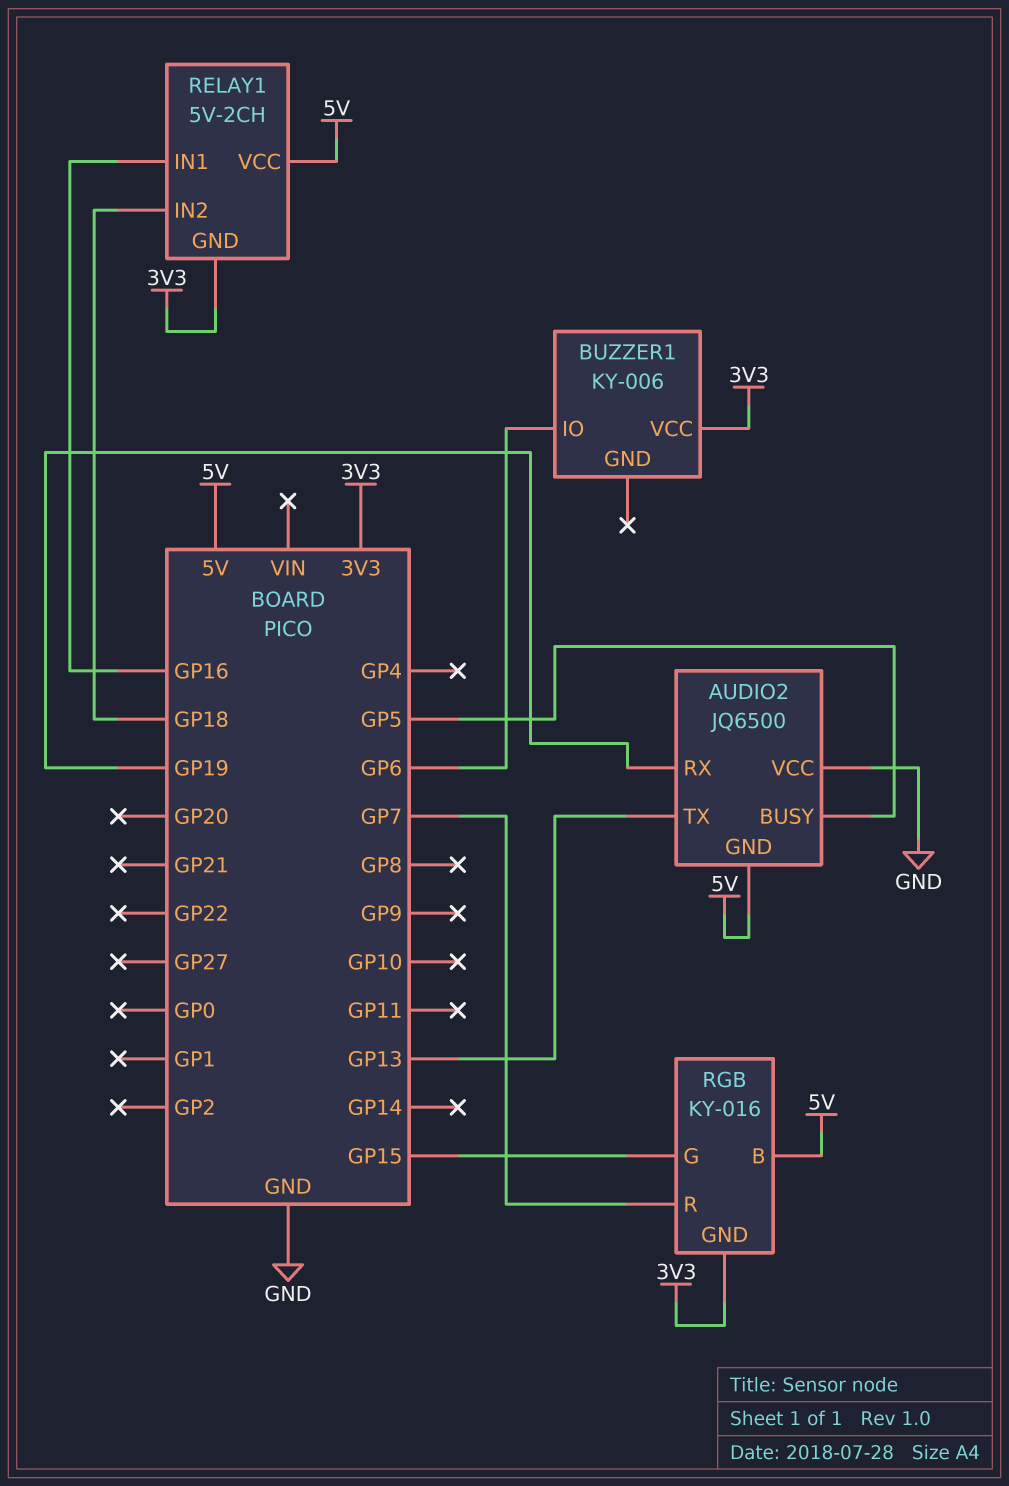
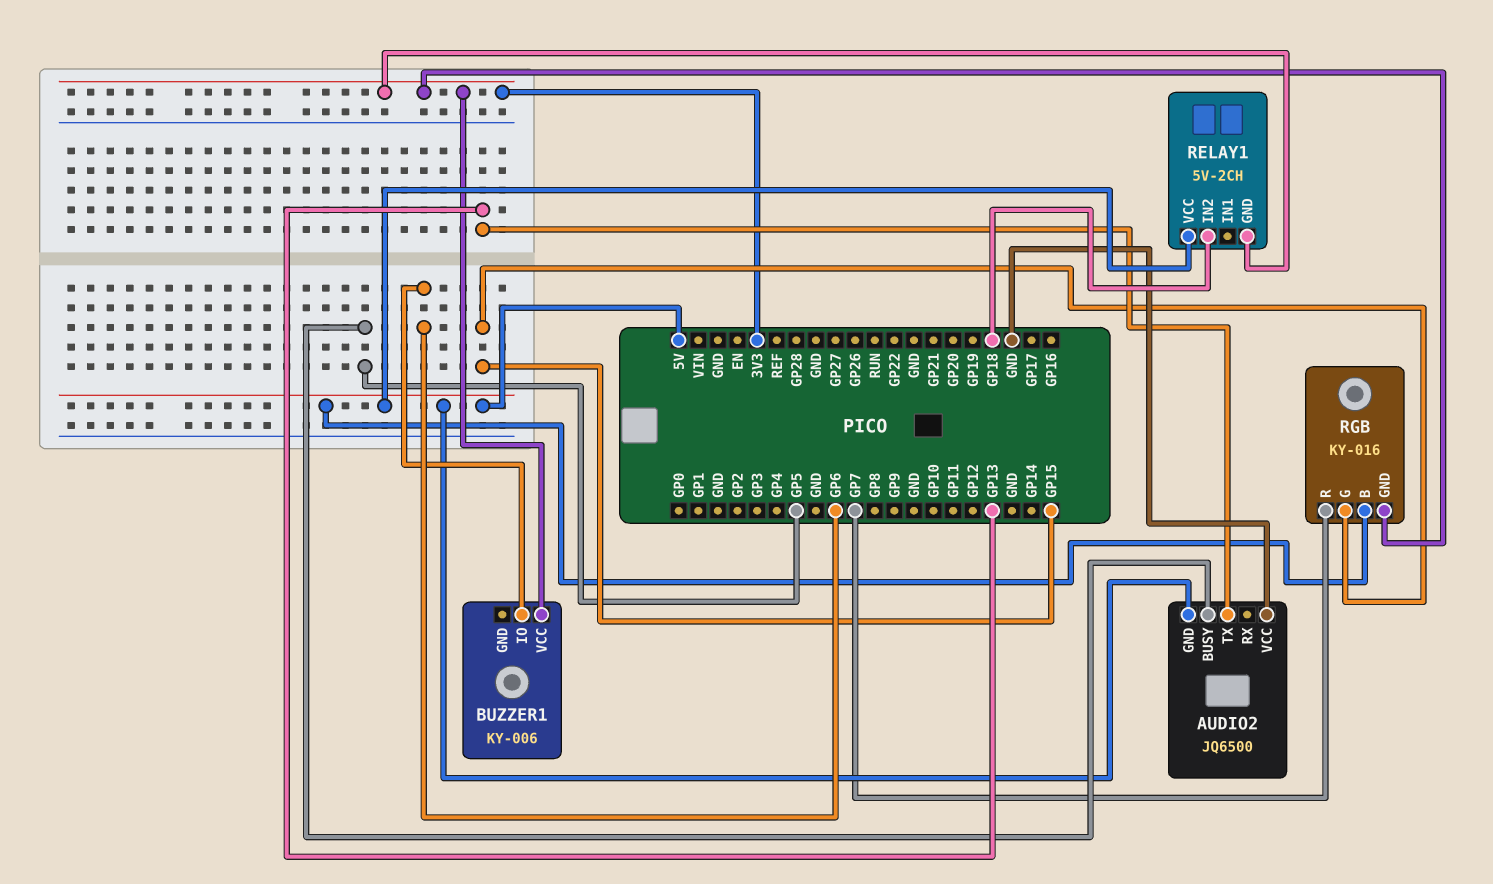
AUDIO2 pin RX: GP19 -> none
RELAY1 pin IN1: GP16 -> none

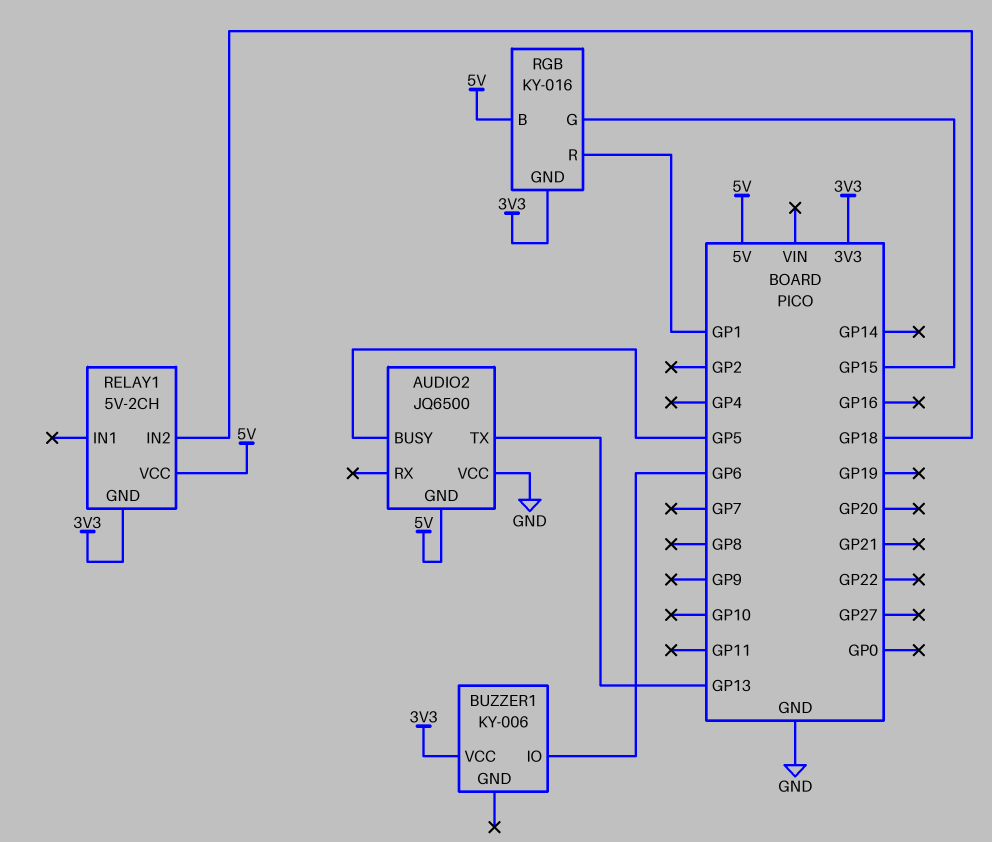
RGB pin R: GP7 -> GP1

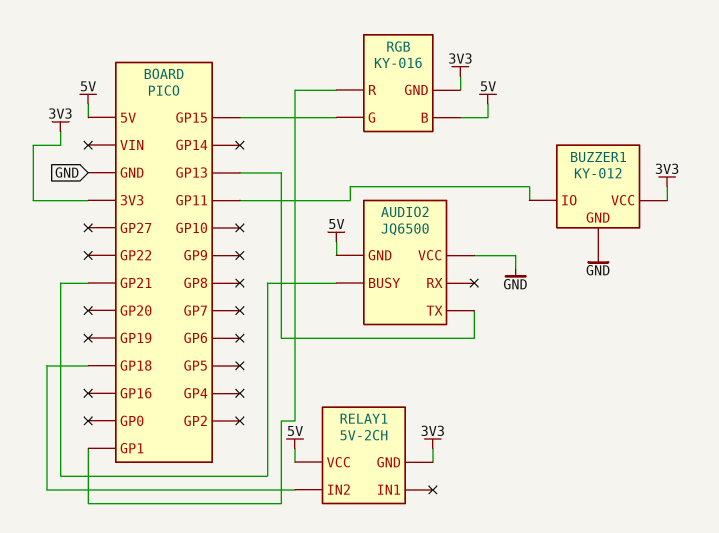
AUDIO2 pin BUSY: GP5 -> GP21
BUZZER1: KY-006 -> KY-012
BUZZER1 pin GND: none -> GND
BUZZER1 pin IO: GP6 -> GP11

